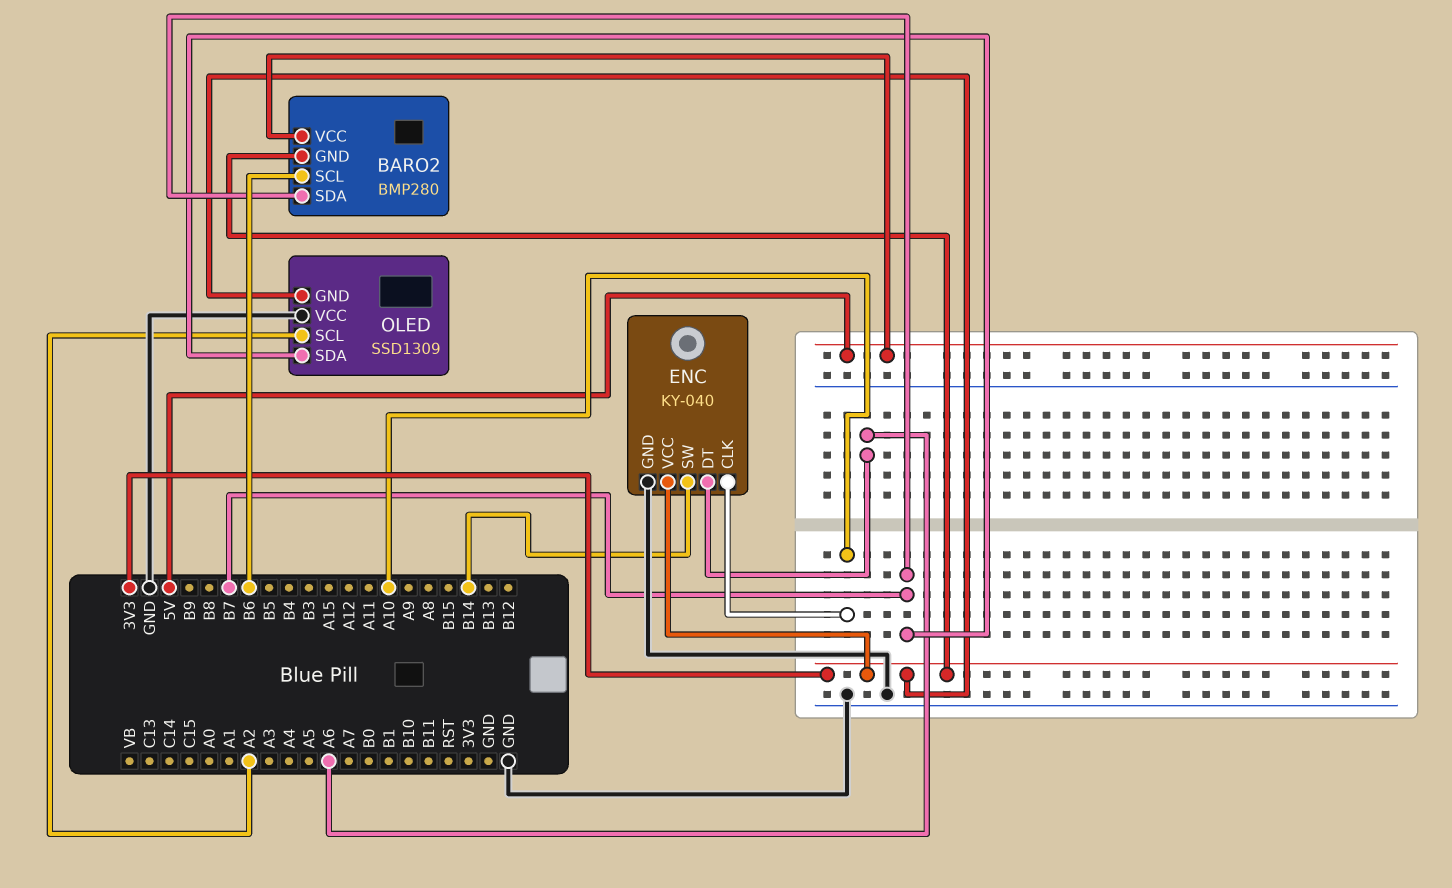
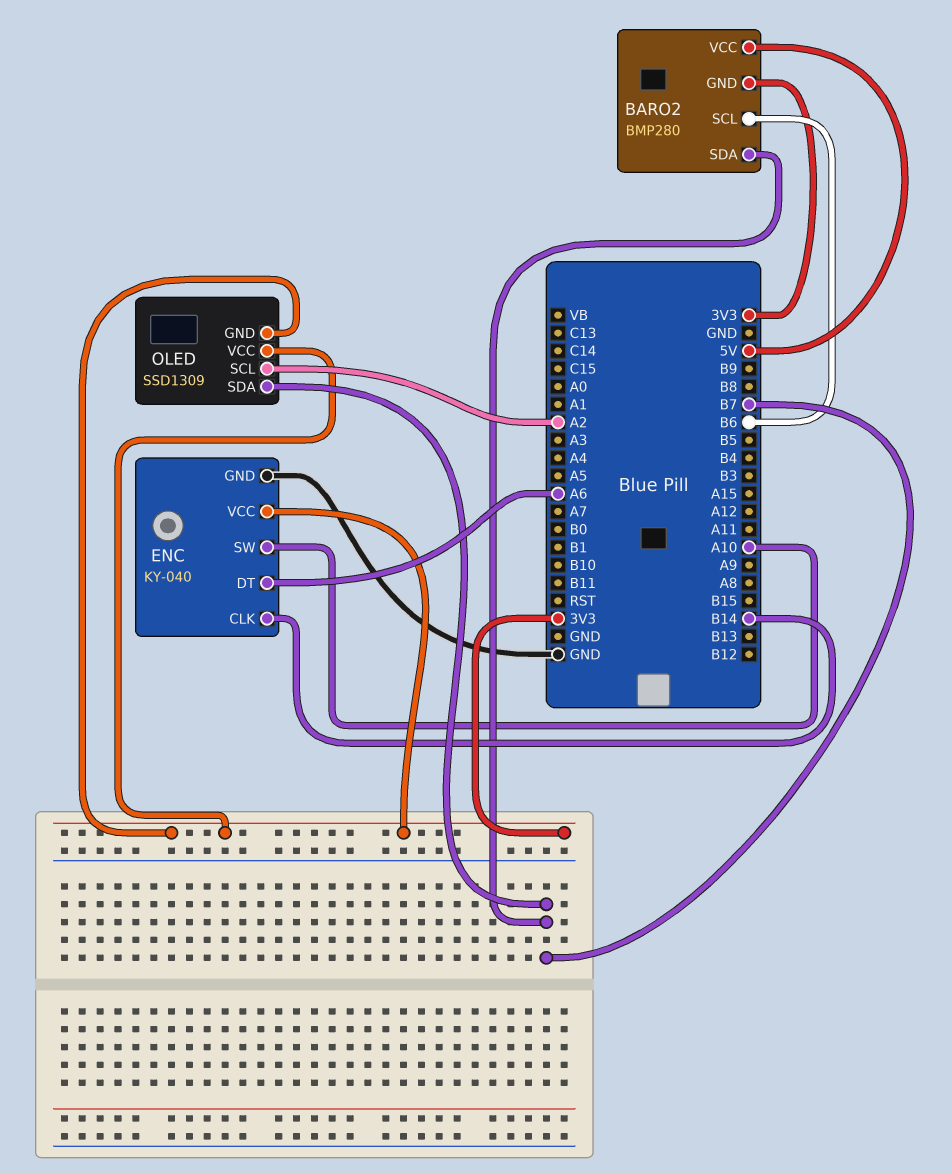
ENC pin CLK: A10 -> B14
ENC pin SW: B14 -> A10
OLED pin VCC: GND -> 3V3

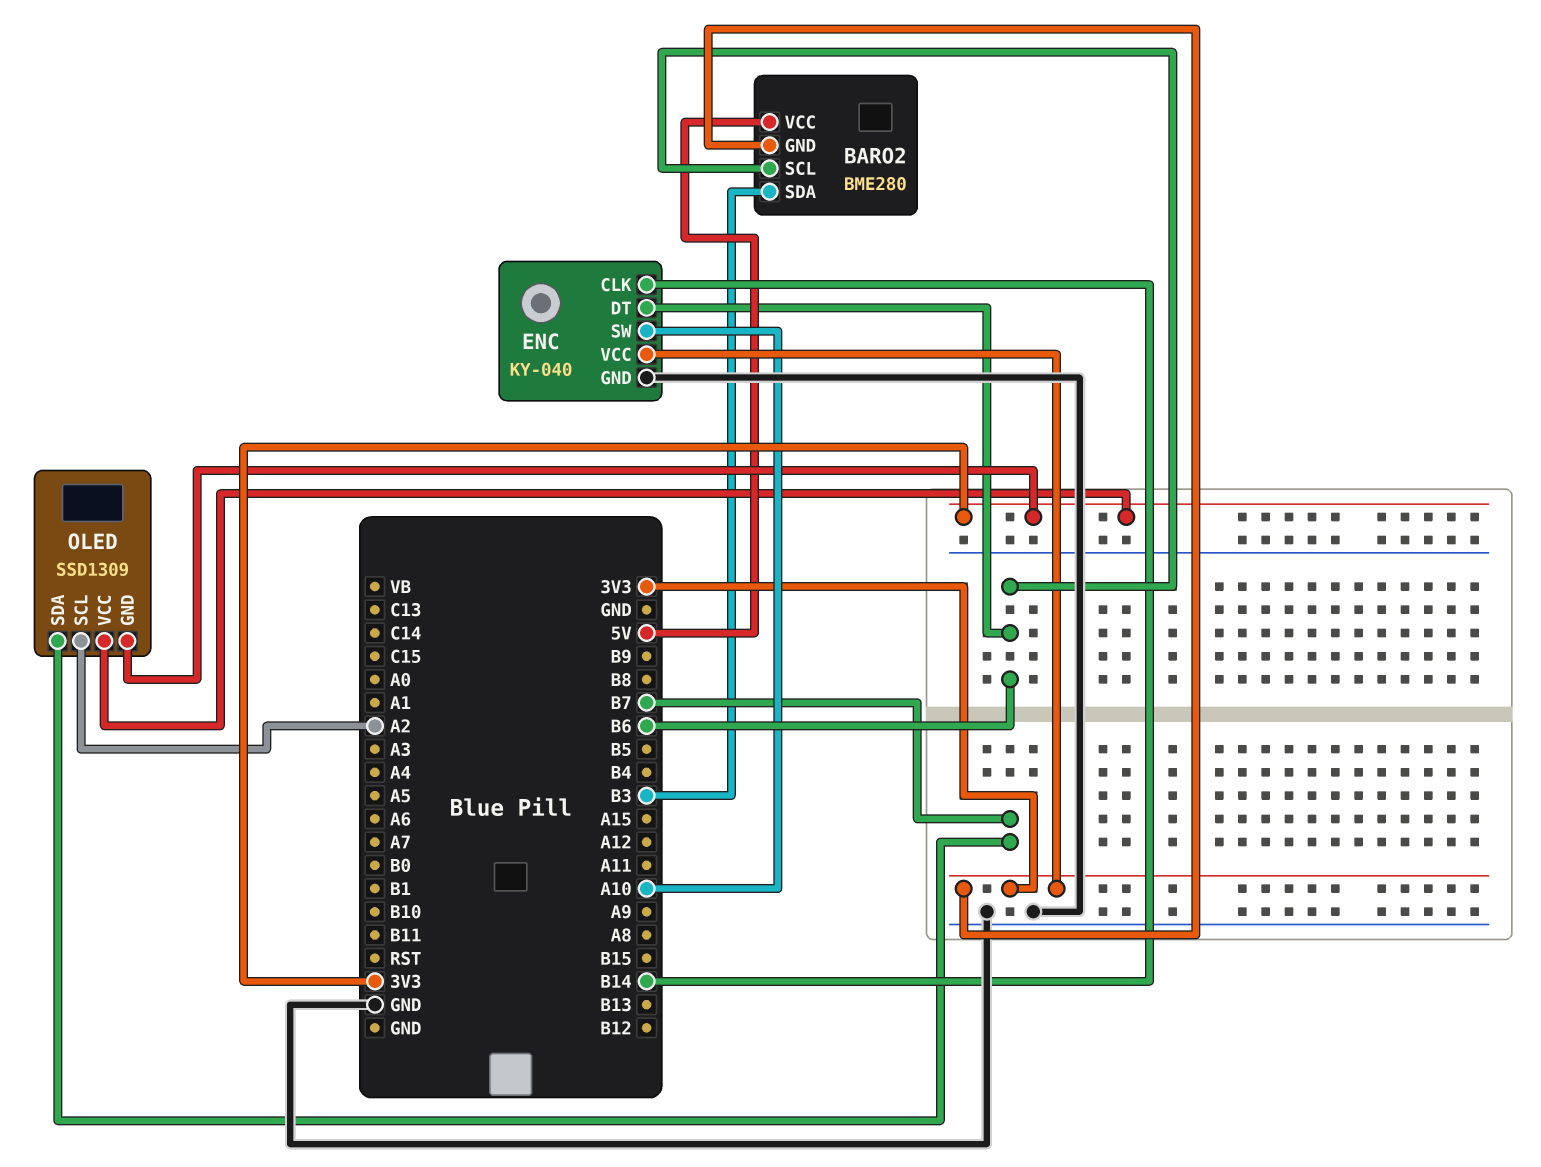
BARO2: BMP280 -> BME280
BARO2 pin SDA: B7 -> B3
ENC pin DT: A6 -> B6

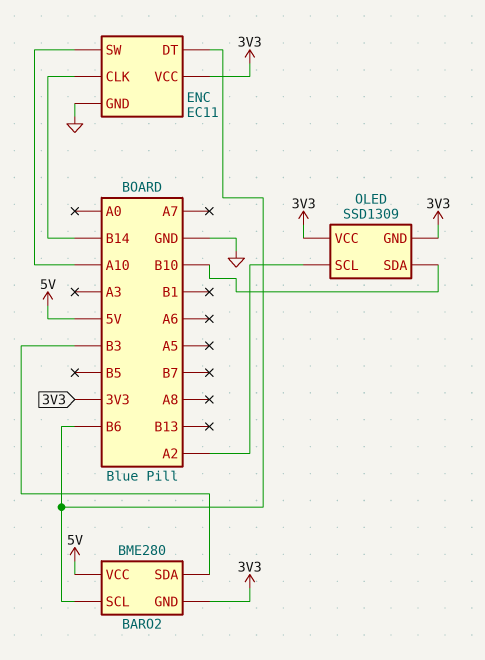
ENC: KY-040 -> EC11
OLED pin SDA: B7 -> B10

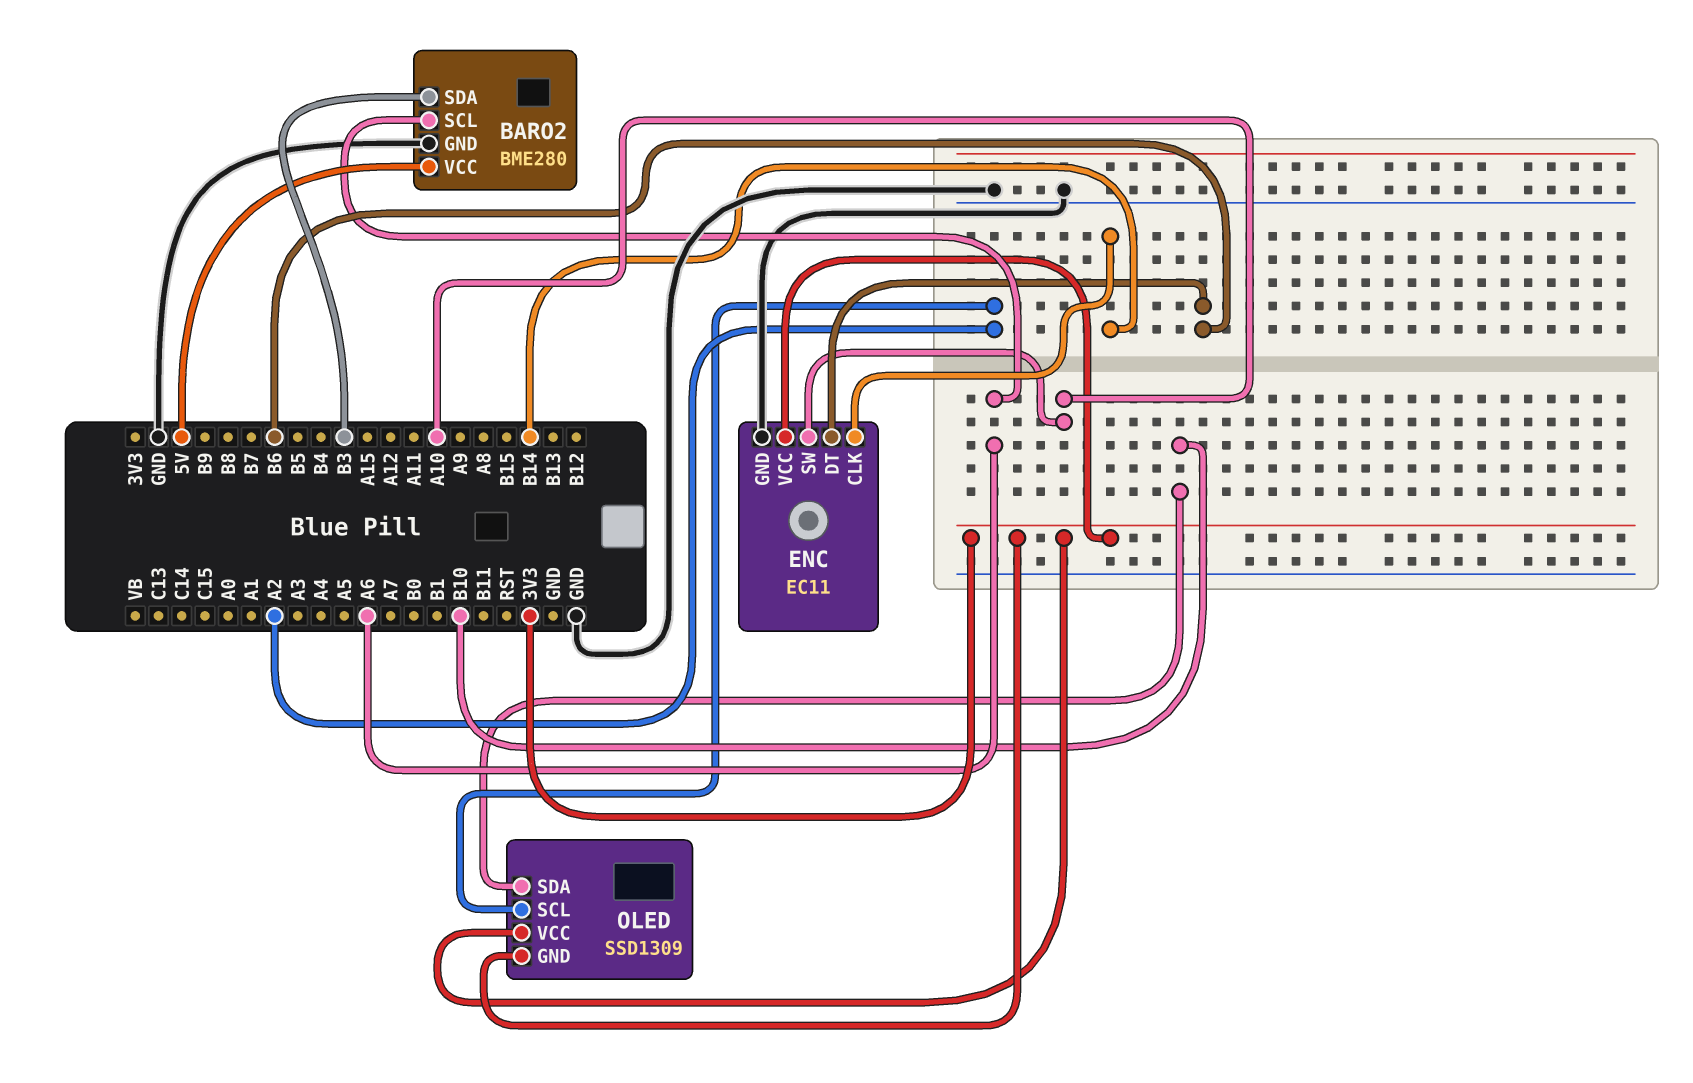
BARO2 pin GND: 3V3 -> GND
BARO2 pin SCL: B6 -> A6

